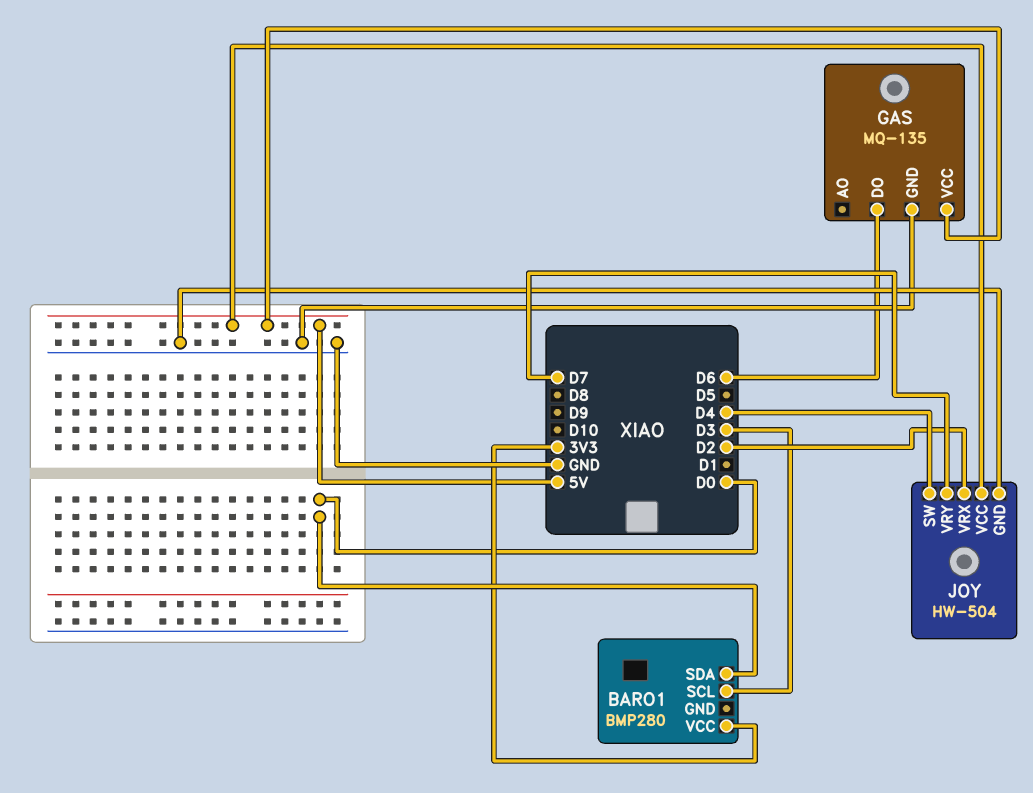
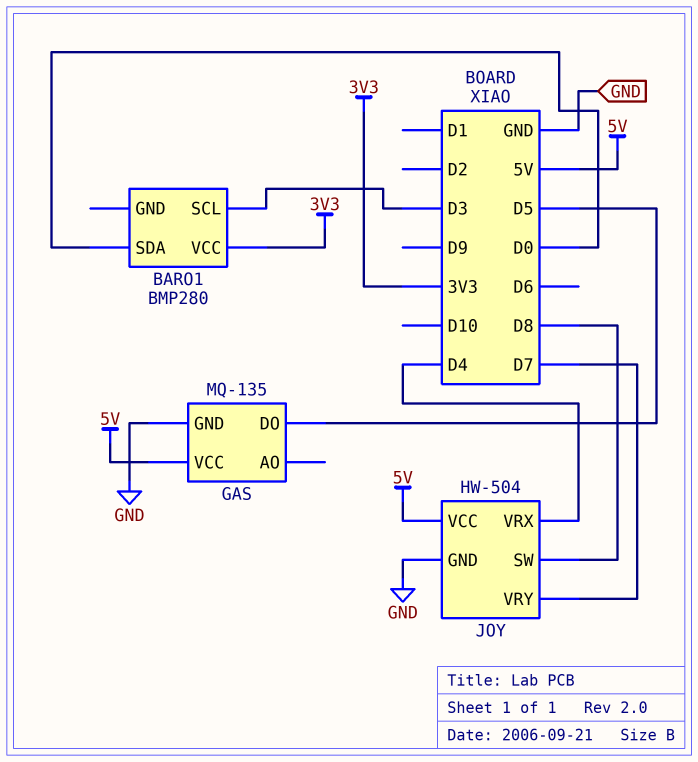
GAS pin DO: D6 -> D5
JOY pin SW: D4 -> D8
JOY pin VRX: D2 -> D4

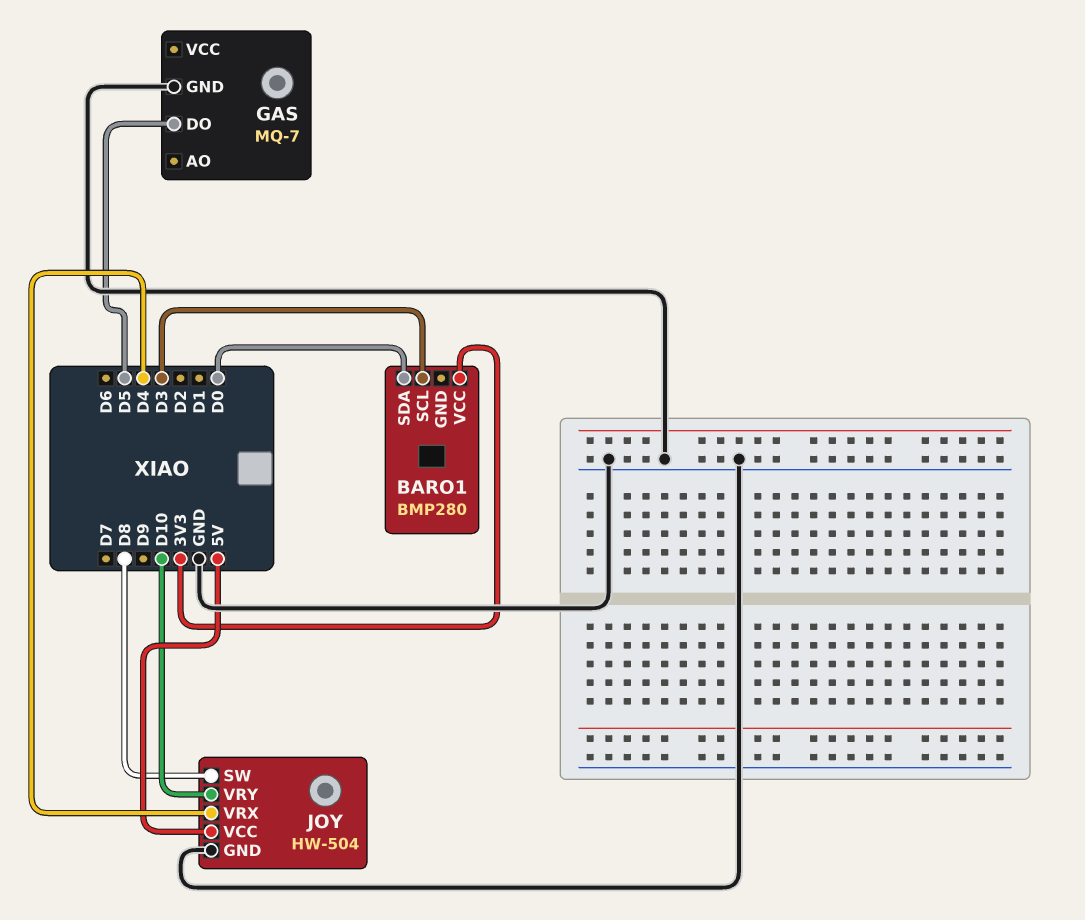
GAS: MQ-135 -> MQ-7
GAS pin VCC: 5V -> none
JOY pin VRY: D7 -> D10

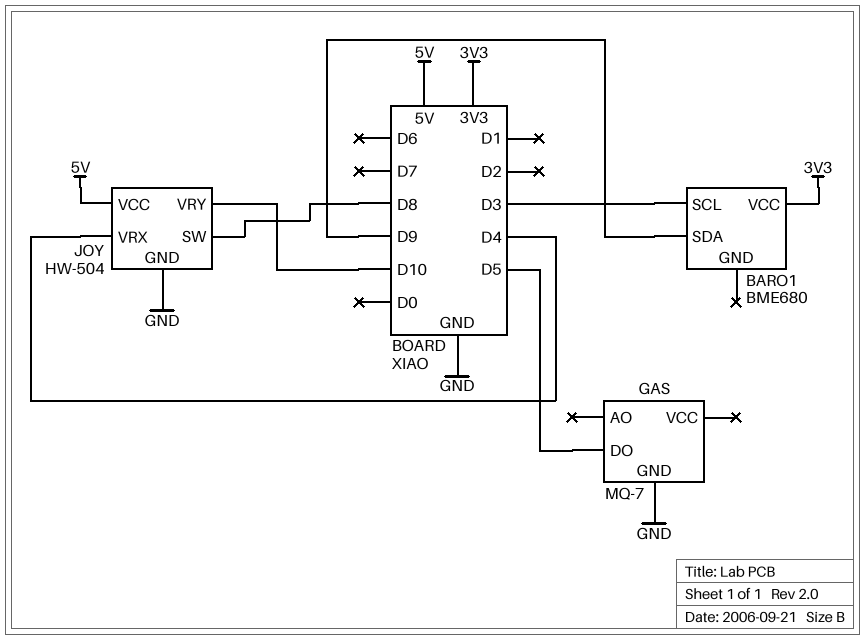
BARO1: BMP280 -> BME680
BARO1 pin SDA: D0 -> D9

